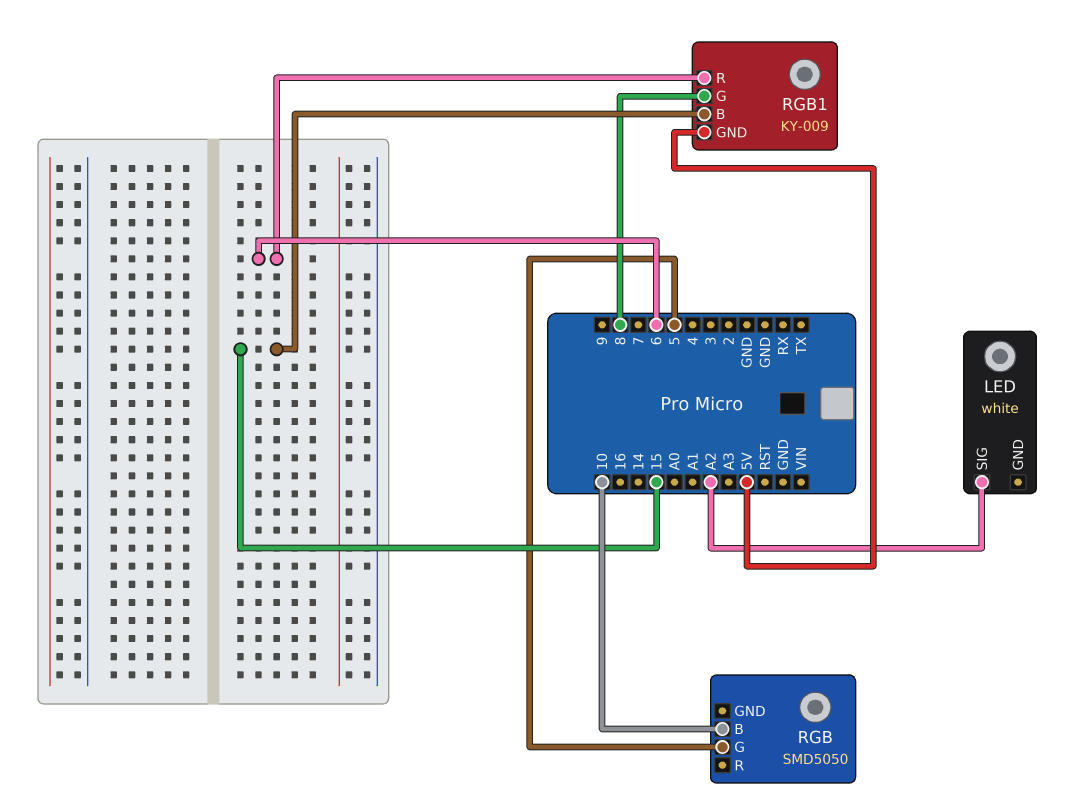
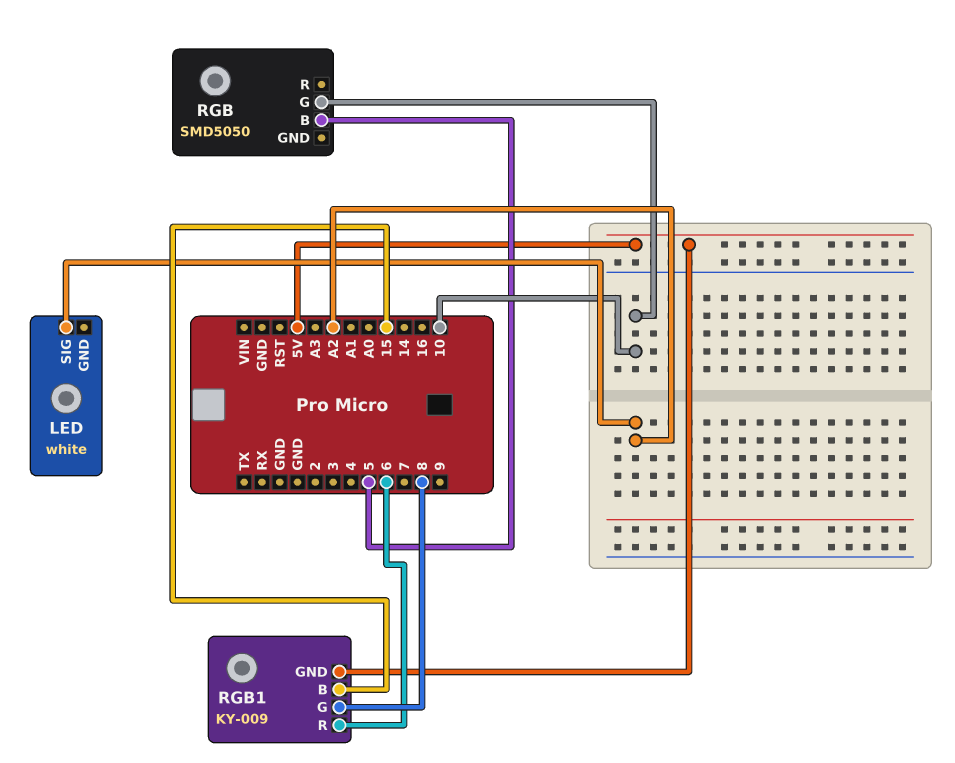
RGB pin B: 10 -> 5
RGB pin G: 5 -> 10

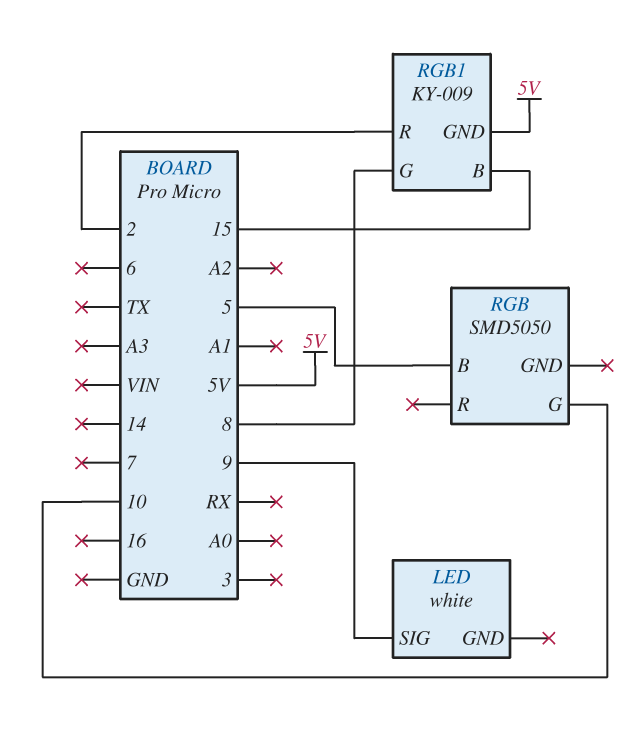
LED pin SIG: A2 -> 9
RGB1 pin R: 6 -> 2

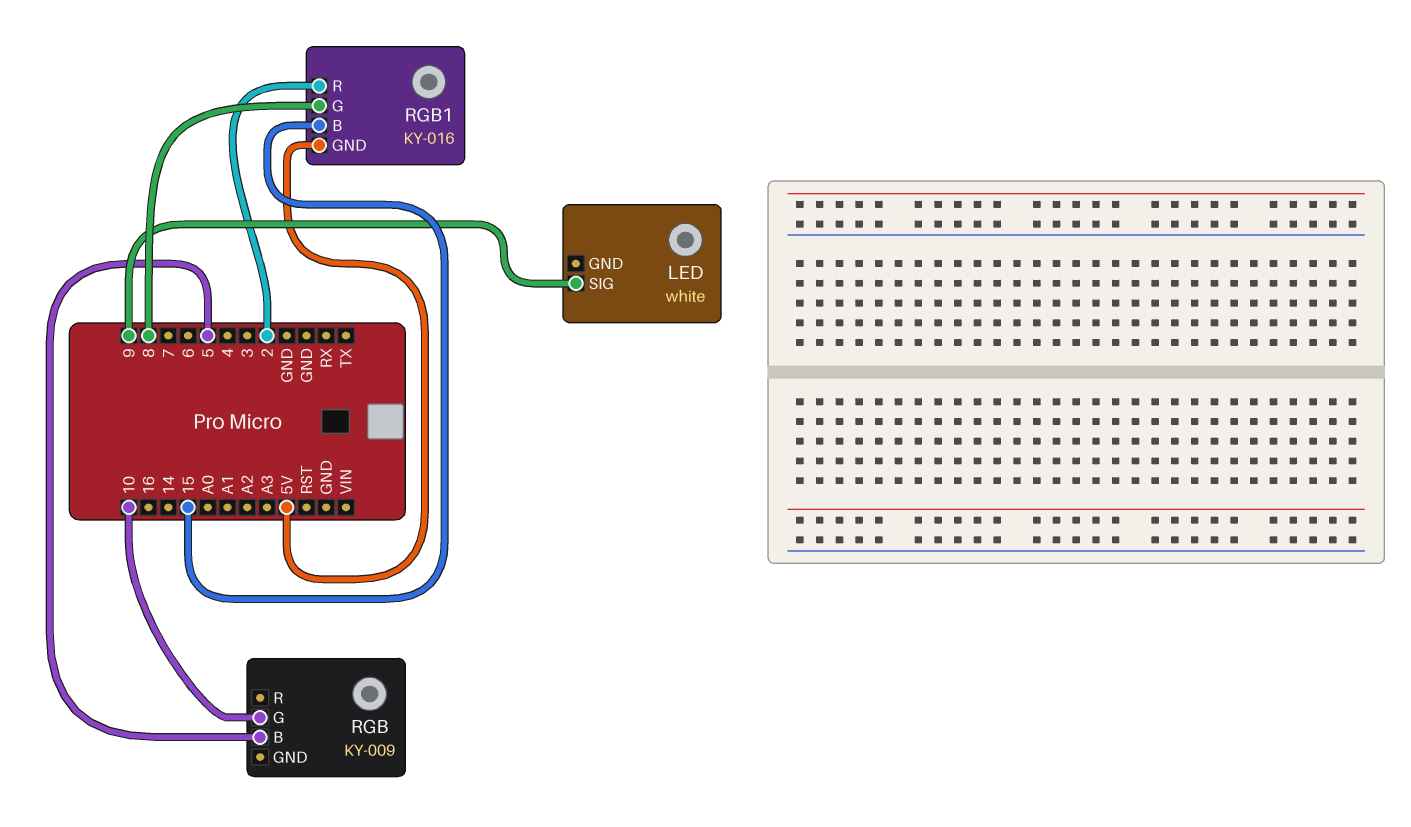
RGB: SMD5050 -> KY-009
RGB1: KY-009 -> KY-016

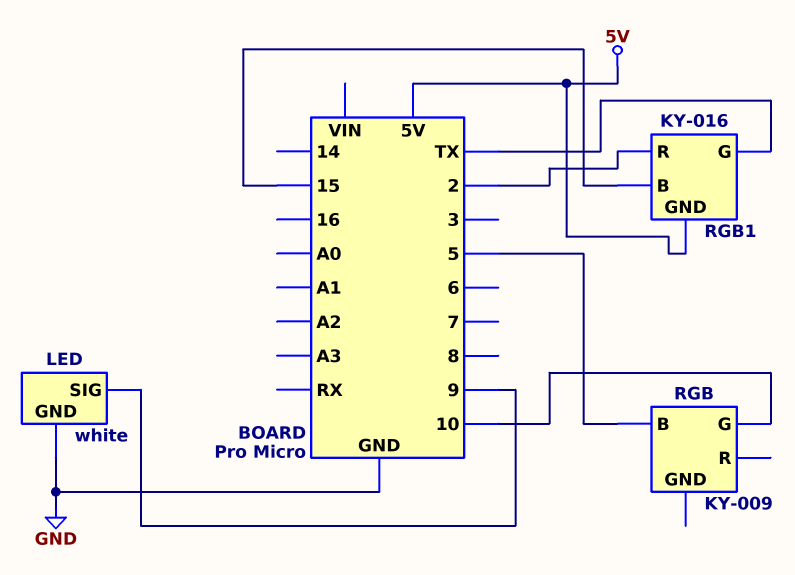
LED pin GND: none -> GND
RGB1 pin G: 8 -> TX

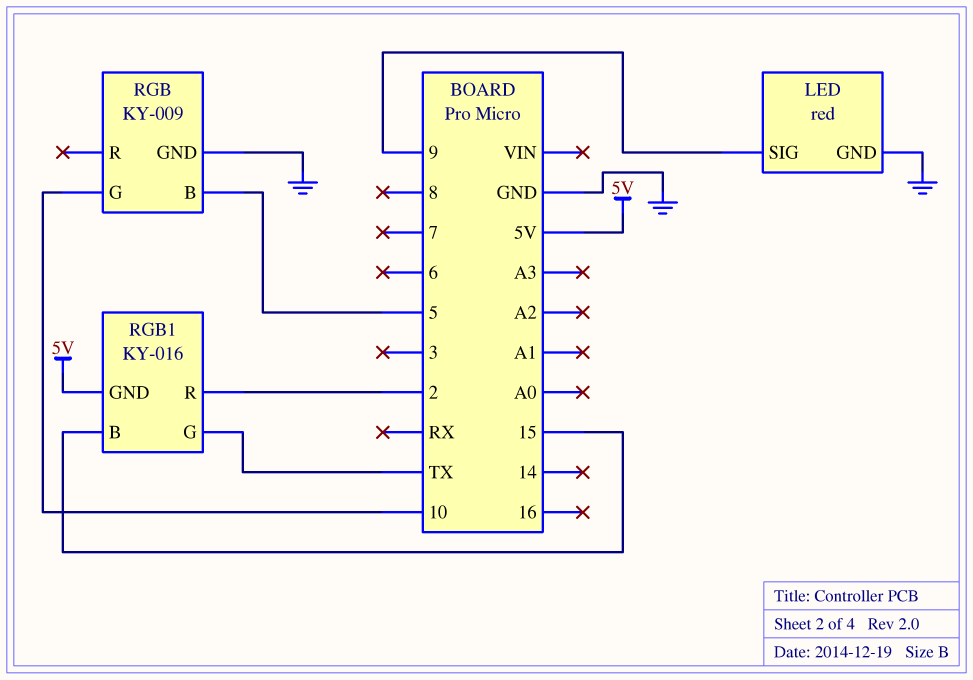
LED: white -> red
RGB pin GND: none -> GND

